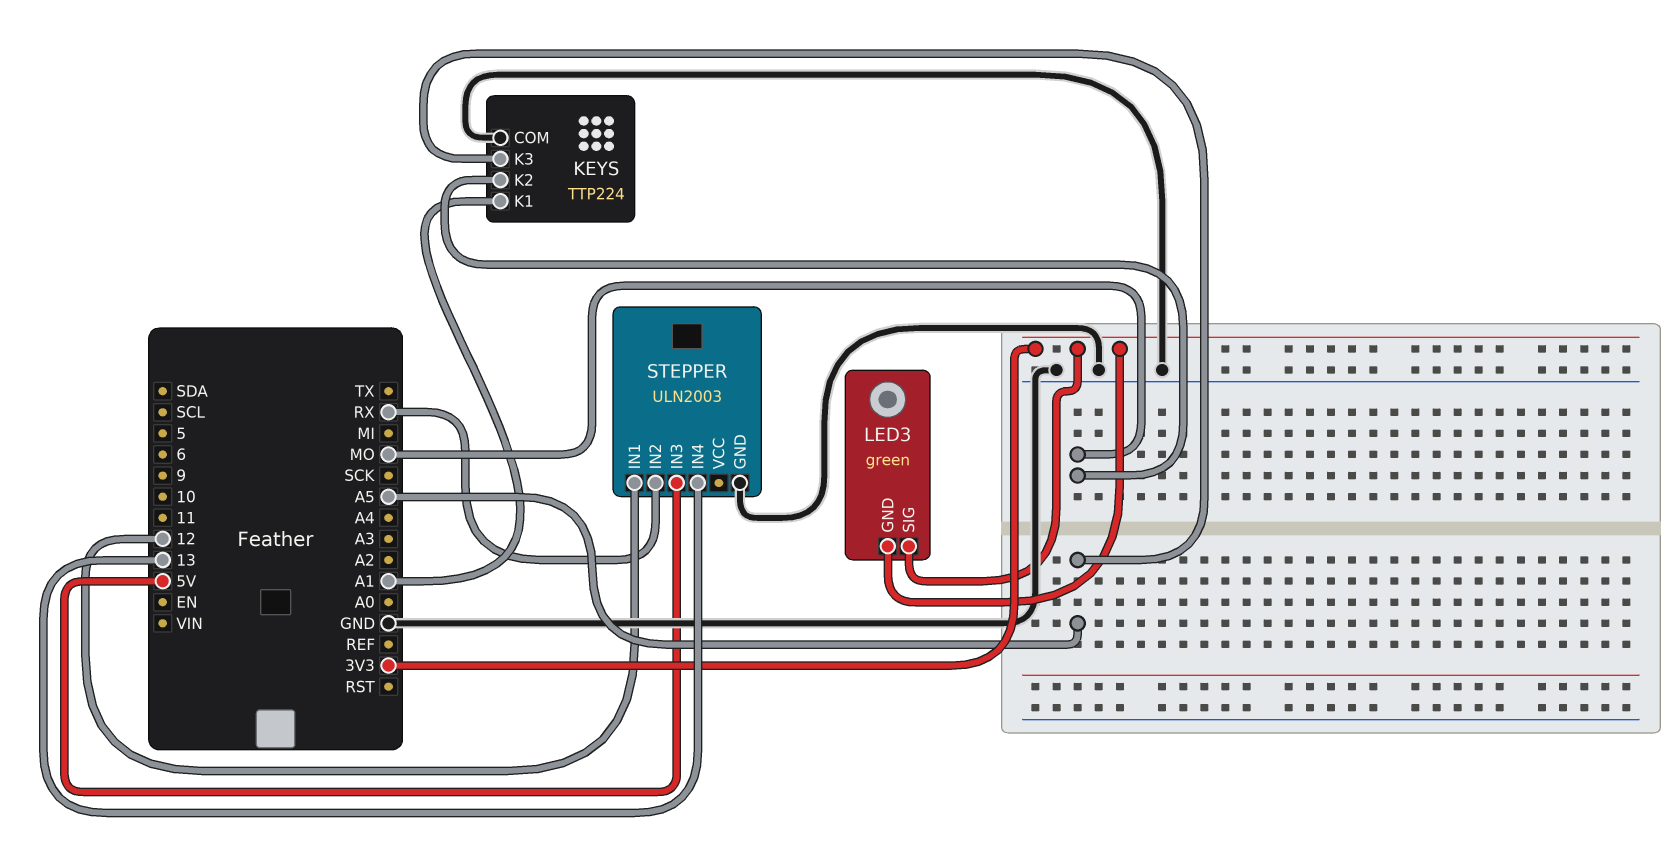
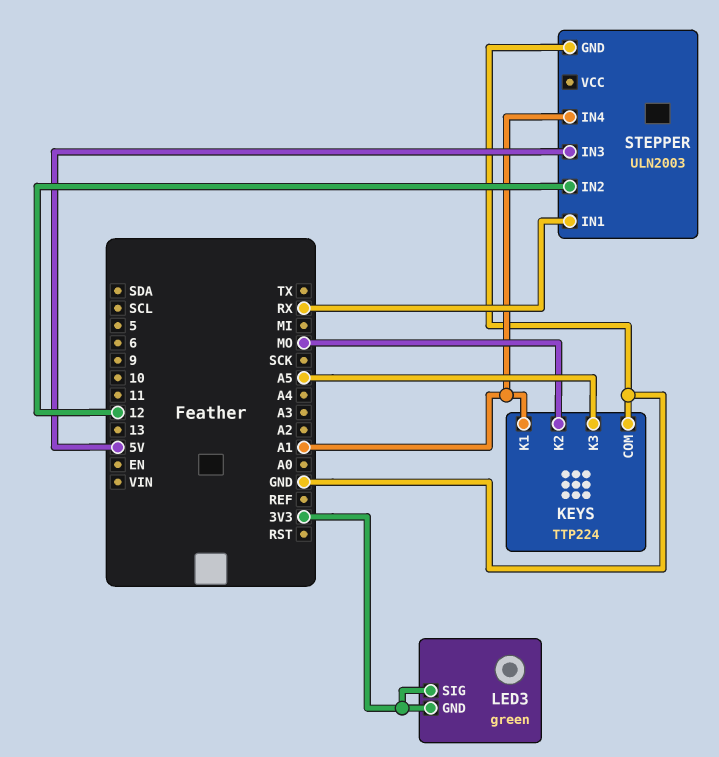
STEPPER pin IN1: 12 -> RX
STEPPER pin IN2: RX -> 12
STEPPER pin IN4: 13 -> A1

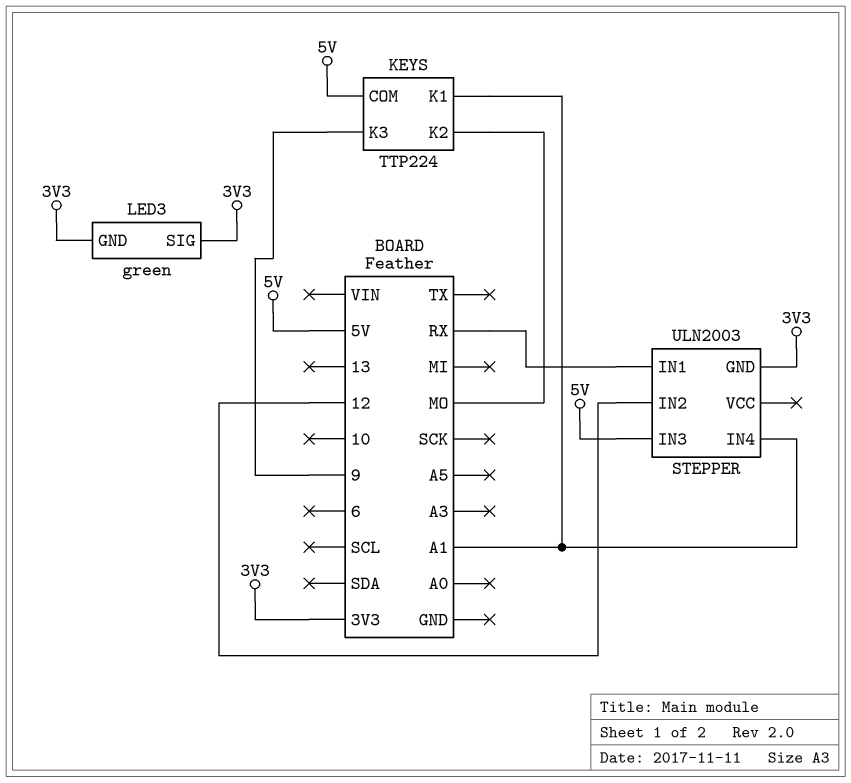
KEYS pin COM: GND -> 5V
KEYS pin K3: A5 -> 9
STEPPER pin GND: GND -> 3V3

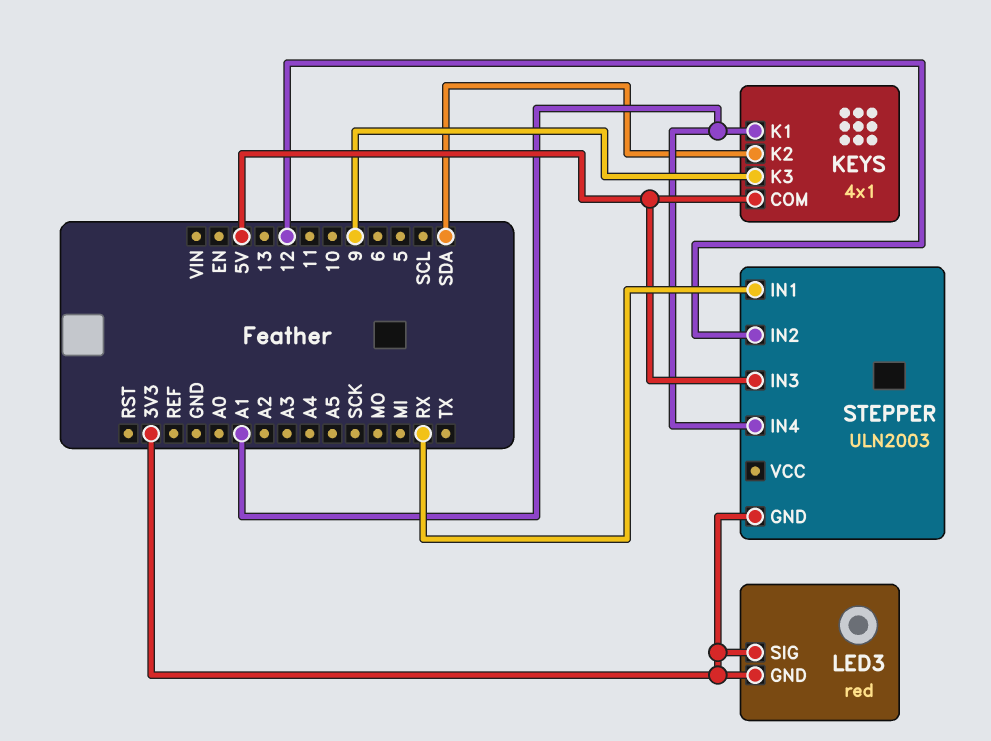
KEYS: TTP224 -> 4x1
KEYS pin K2: MO -> SDA
LED3: green -> red

